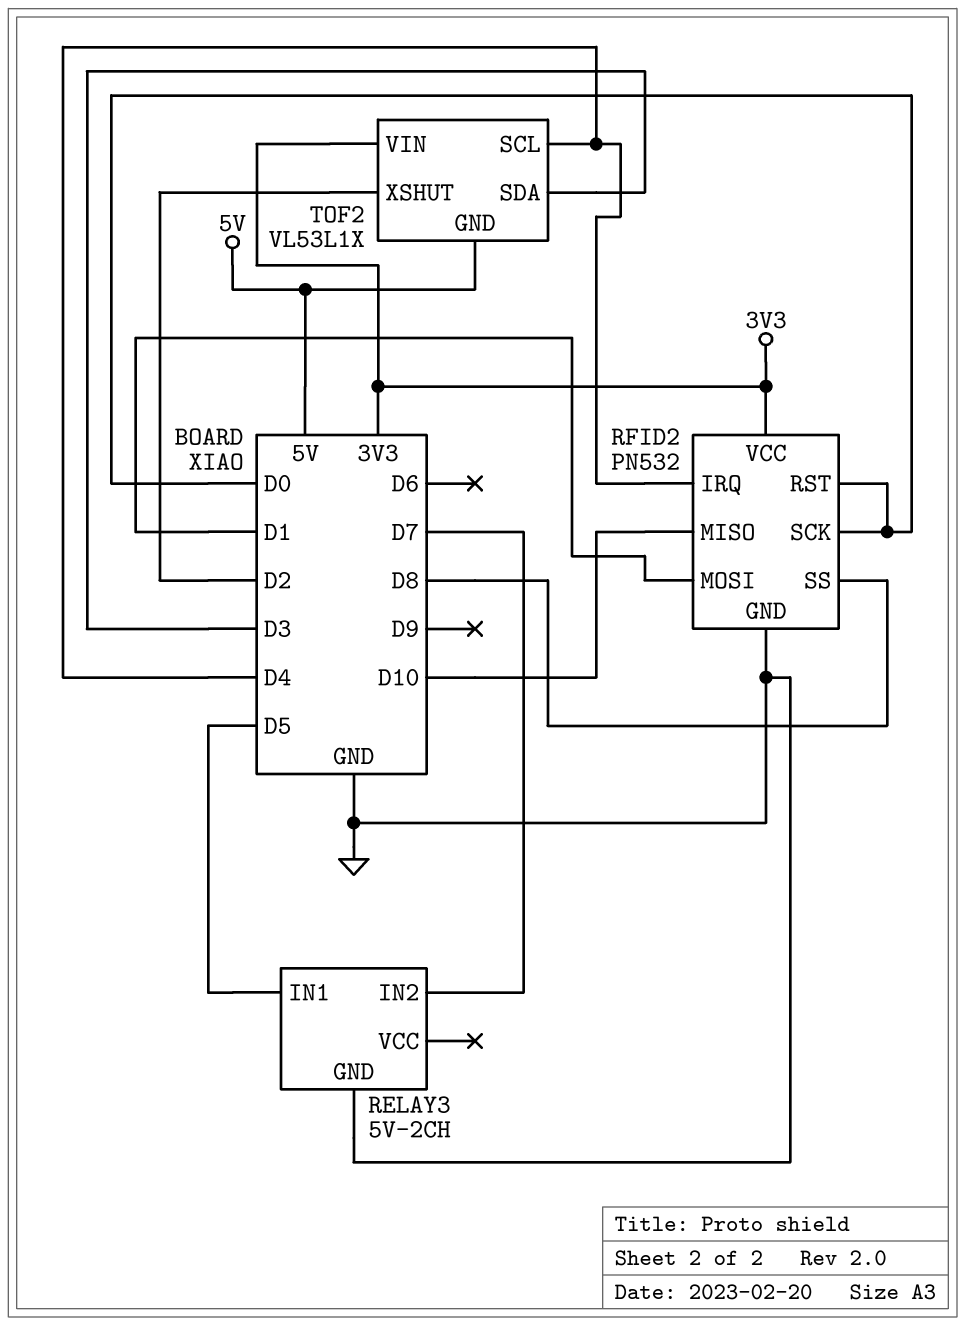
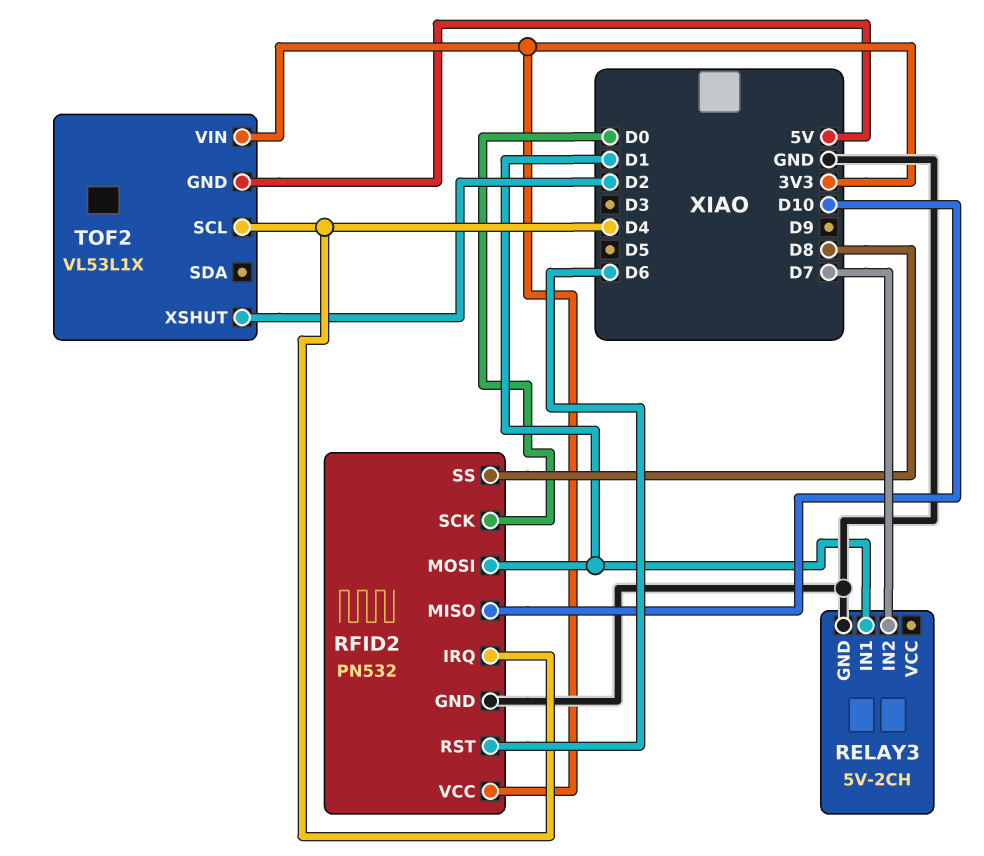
RELAY3 pin IN1: D5 -> D1
RFID2 pin RST: D0 -> D6
TOF2 pin SDA: D3 -> none

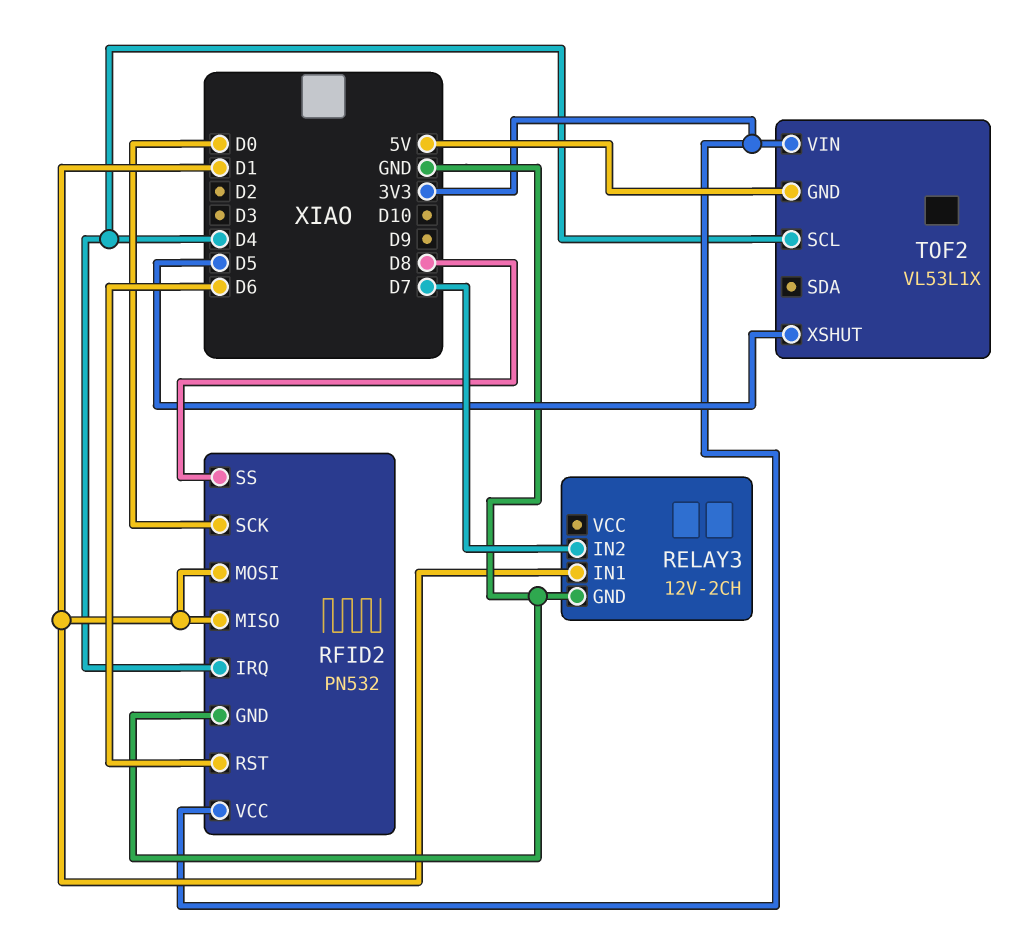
RELAY3: 5V-2CH -> 12V-2CH
RFID2 pin MISO: D10 -> D1
TOF2 pin XSHUT: D2 -> D5

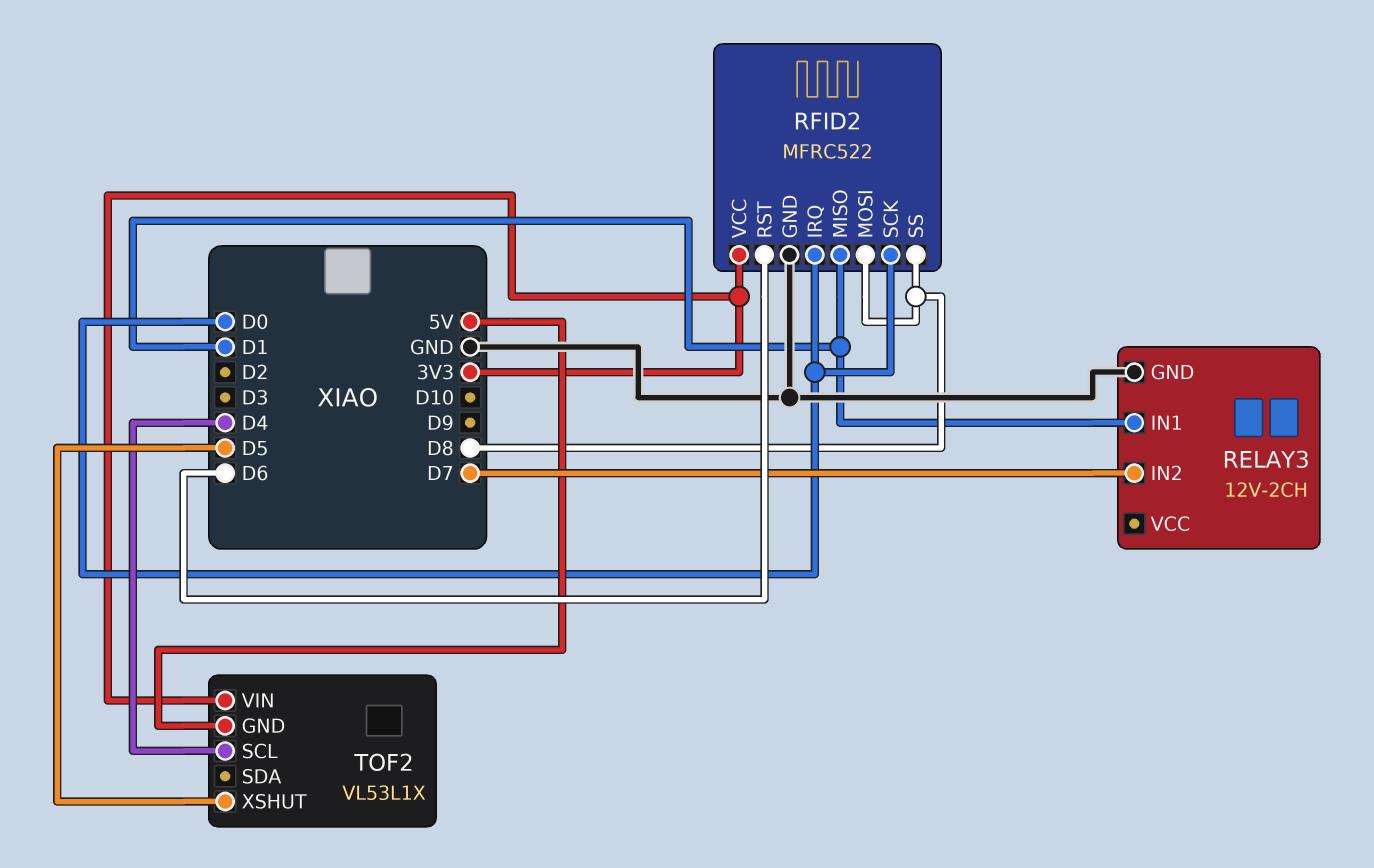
RFID2: PN532 -> MFRC522
RFID2 pin IRQ: D4 -> D0
RFID2 pin MOSI: D1 -> D8

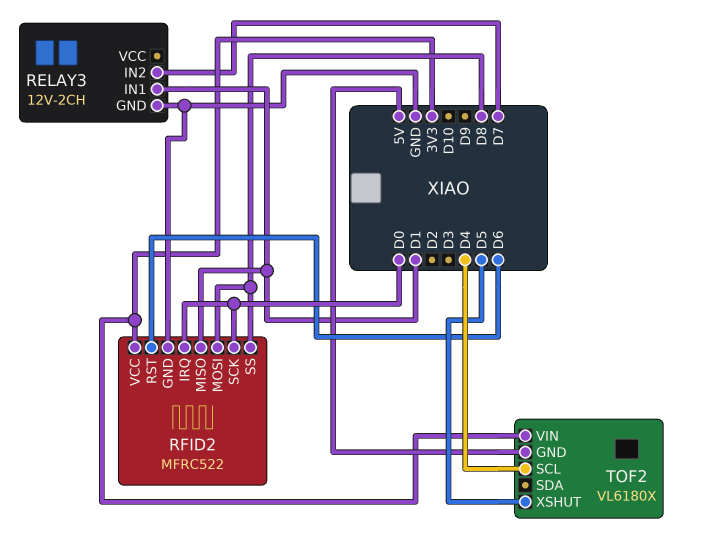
TOF2: VL53L1X -> VL6180X

